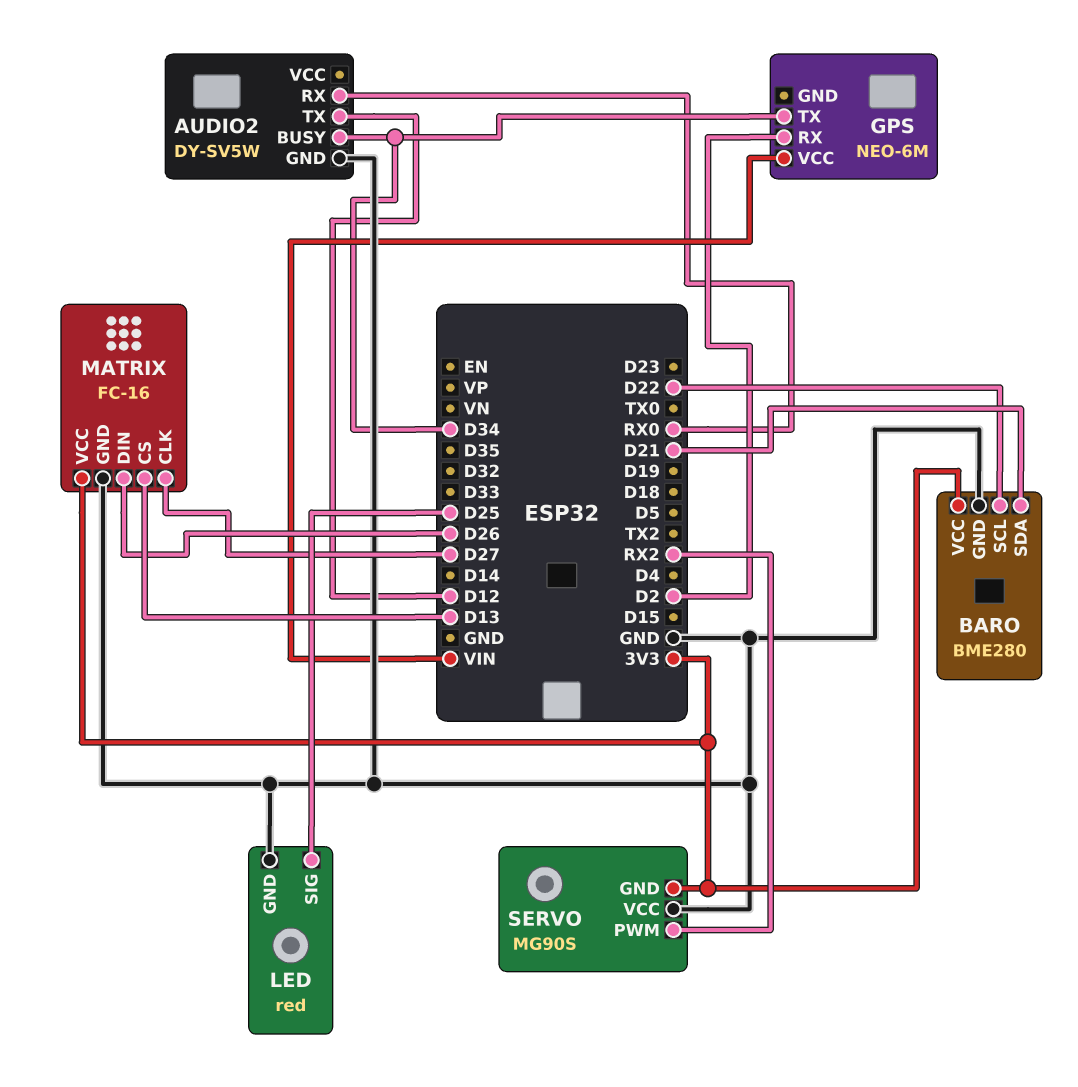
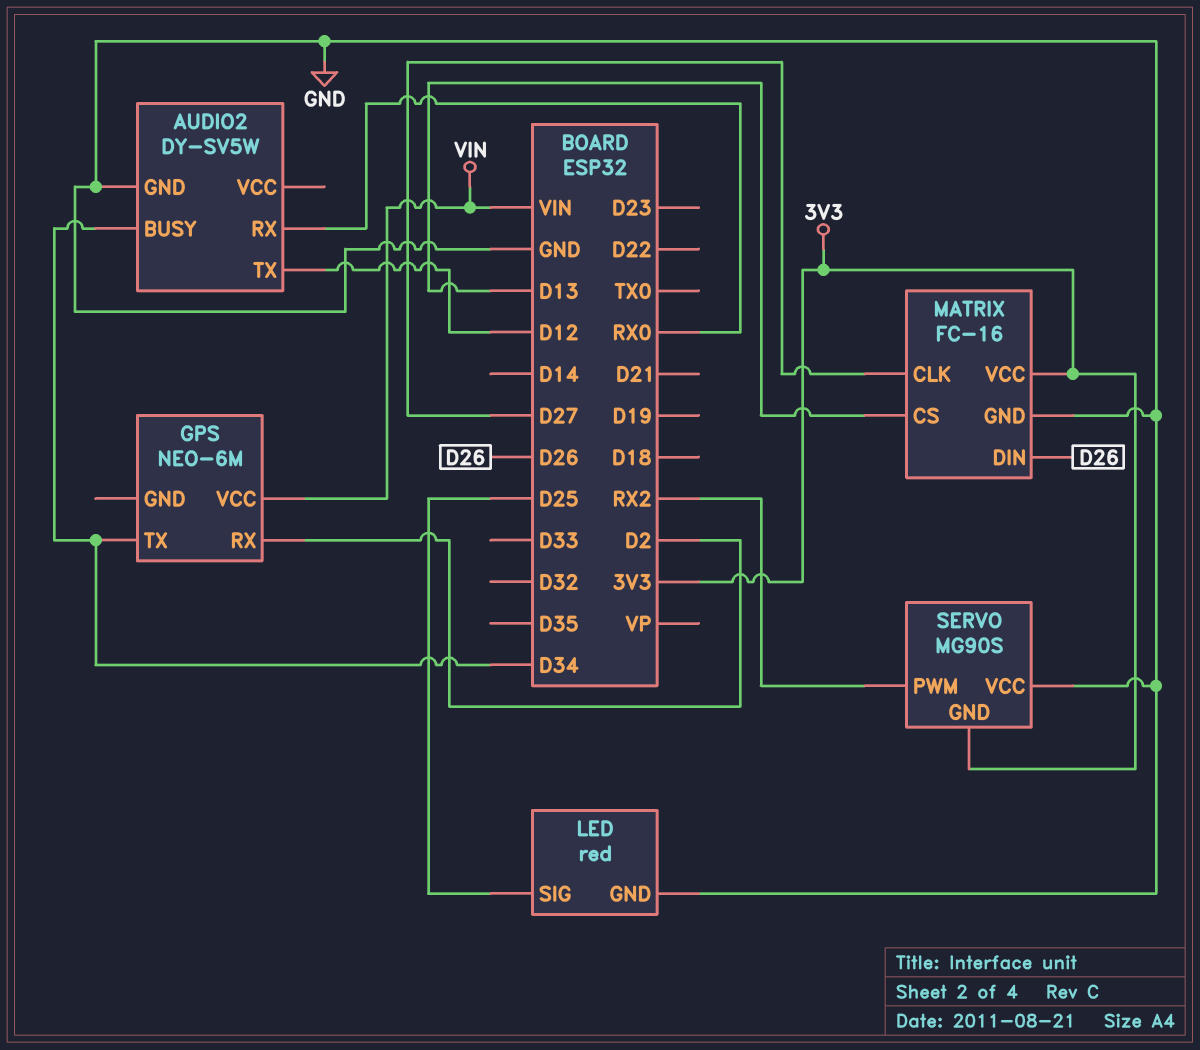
BARO: BME280 -> none
BARO pin GND: GND -> none
BARO pin SCL: D22 -> none
BARO pin SDA: D21 -> none
BARO pin VCC: 3V3 -> none

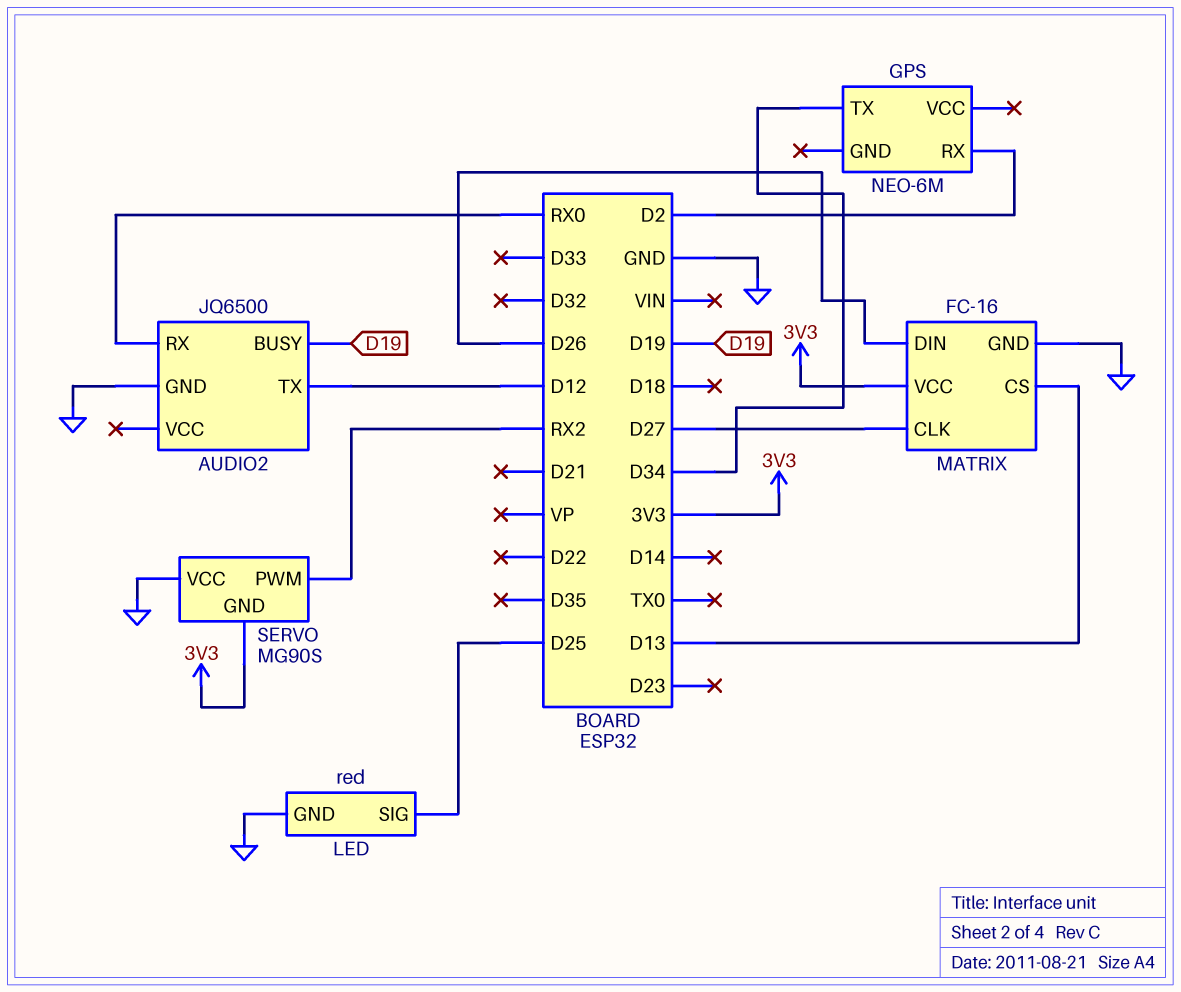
AUDIO2: DY-SV5W -> JQ6500
AUDIO2 pin BUSY: D34 -> D19
GPS pin VCC: VIN -> none

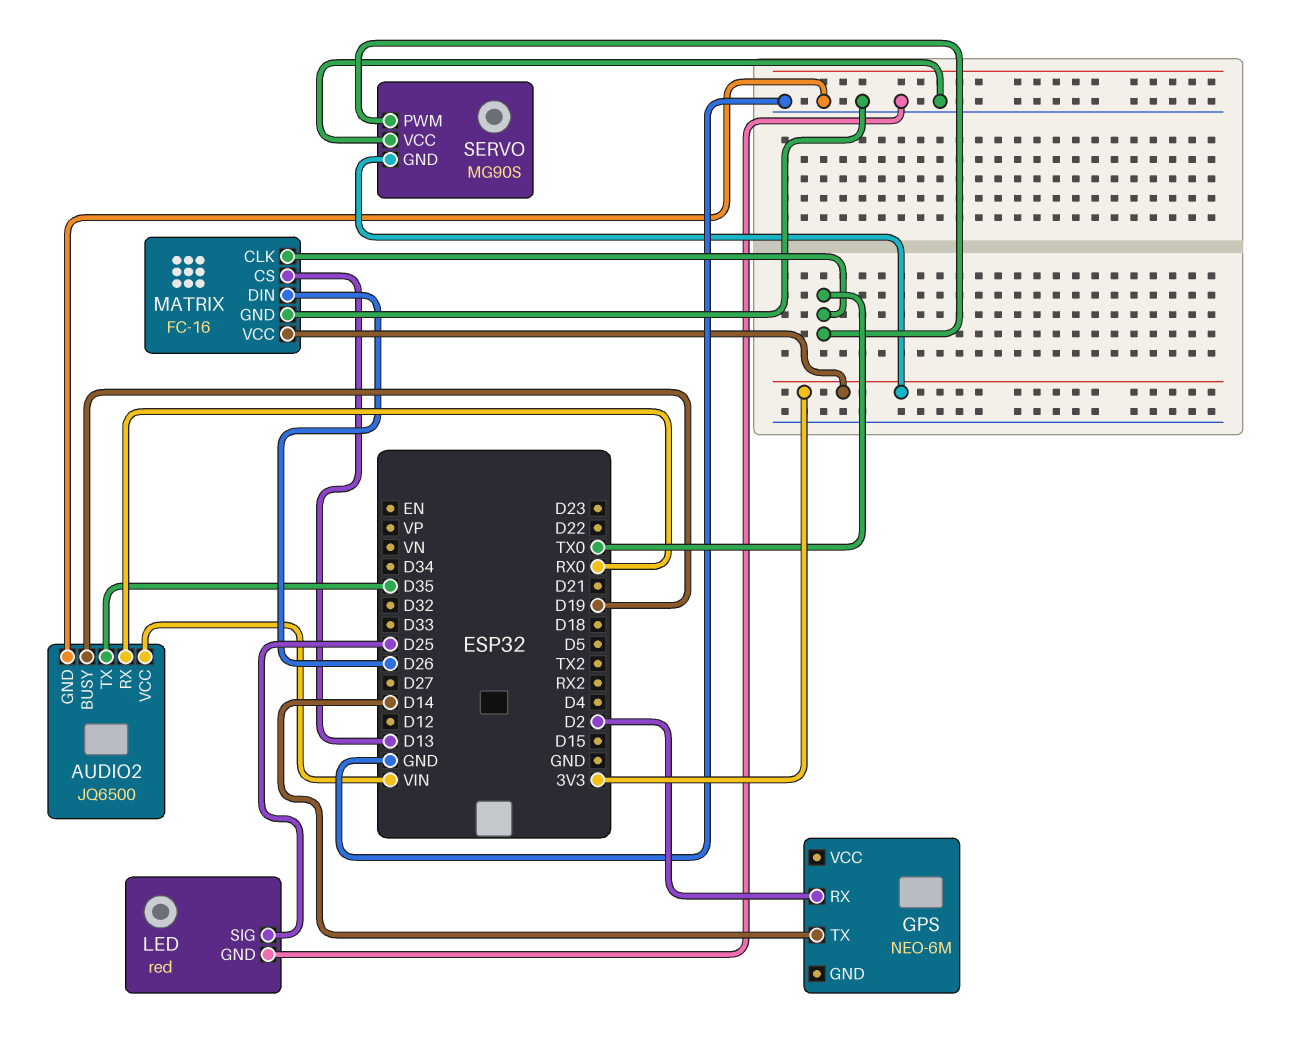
AUDIO2 pin TX: D12 -> D35
AUDIO2 pin VCC: none -> VIN
GPS pin TX: D34 -> D14
MATRIX pin CLK: D27 -> TX0
SERVO pin PWM: RX2 -> TX0

